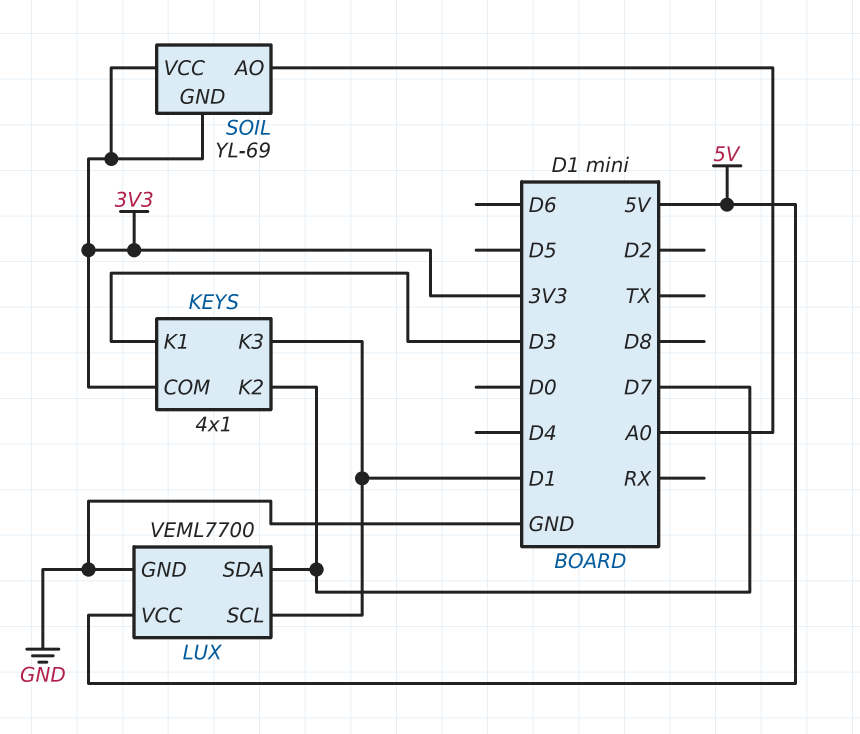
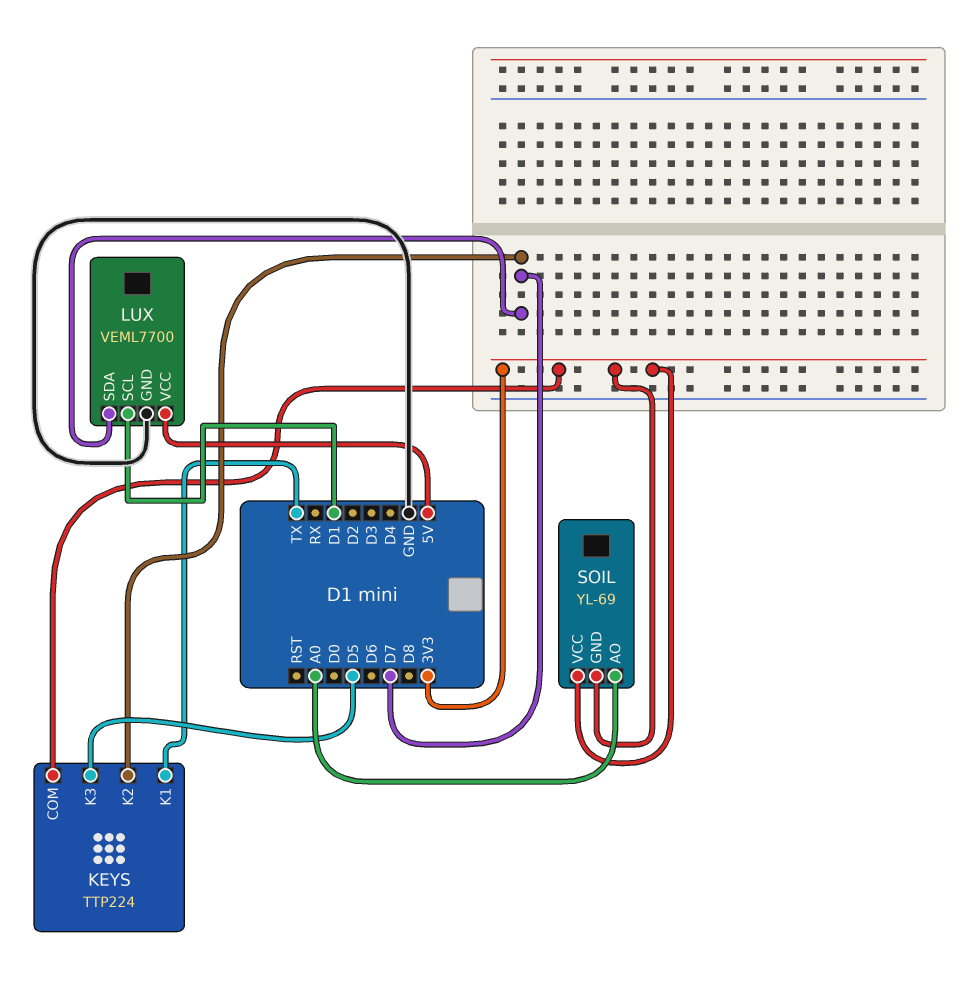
KEYS: 4x1 -> TTP224
KEYS pin K1: D3 -> TX
KEYS pin K3: D1 -> D5

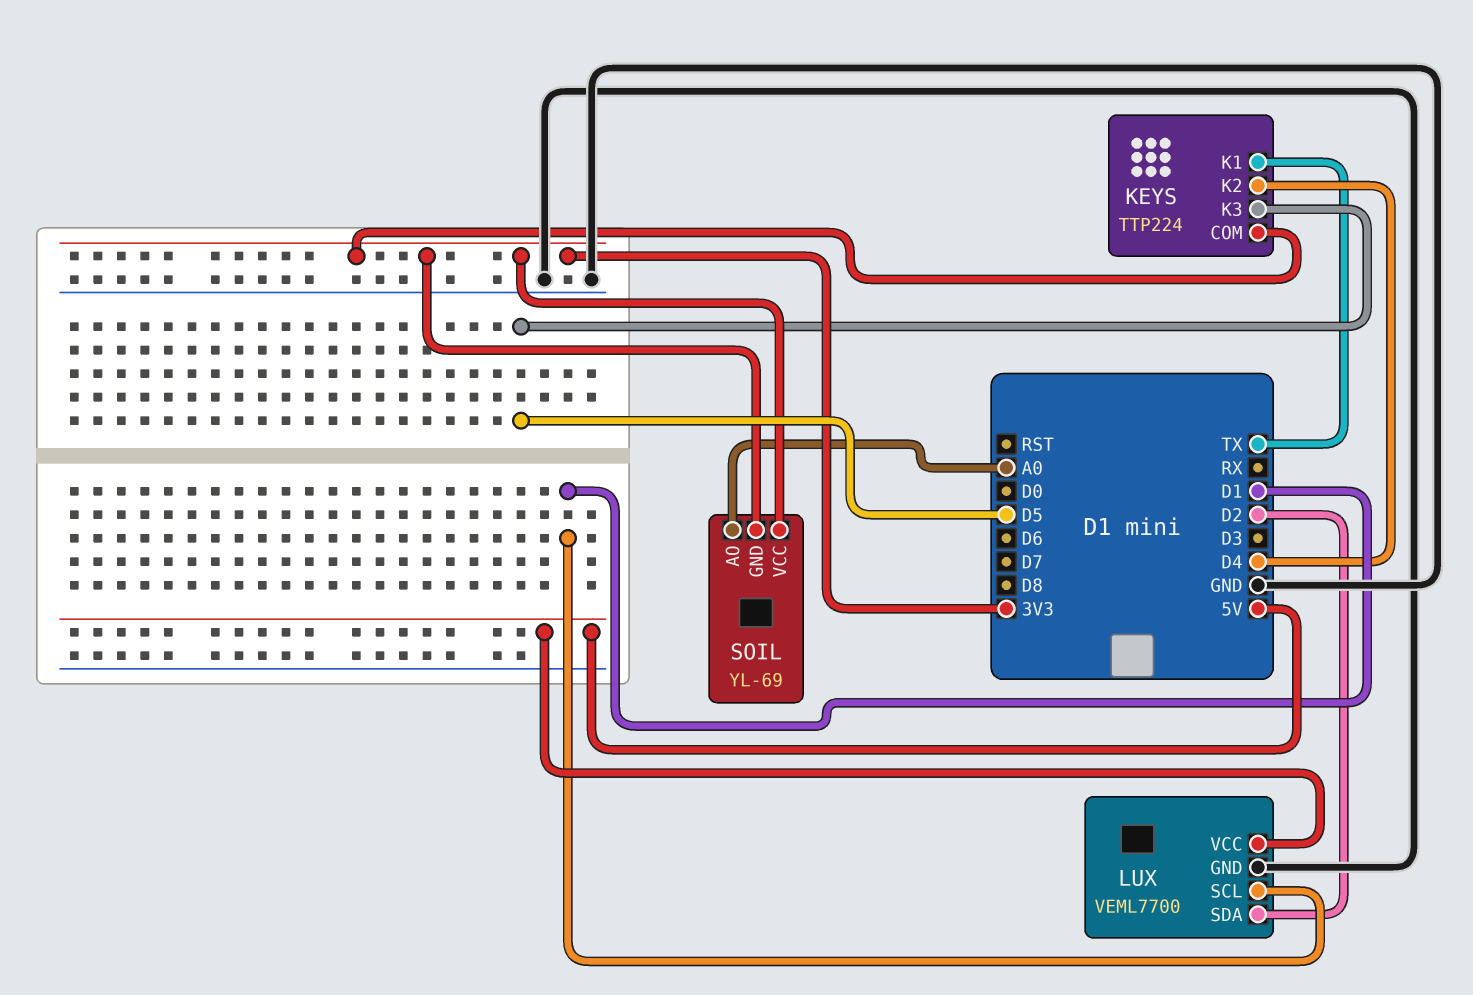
KEYS pin K2: D7 -> D4
LUX pin SDA: D7 -> D2

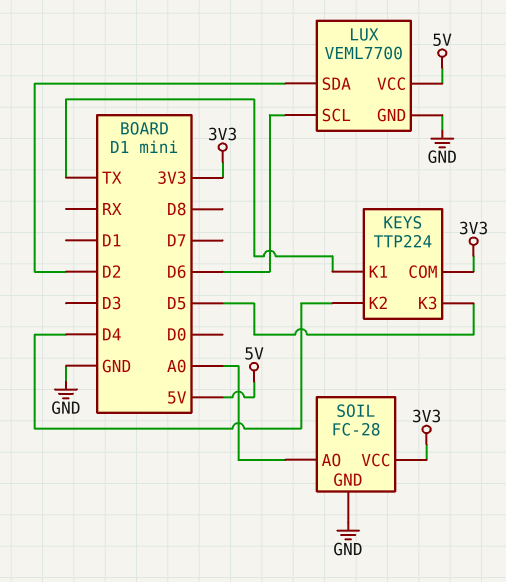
LUX pin SCL: D1 -> D6
SOIL: YL-69 -> FC-28
SOIL pin GND: 3V3 -> GND

